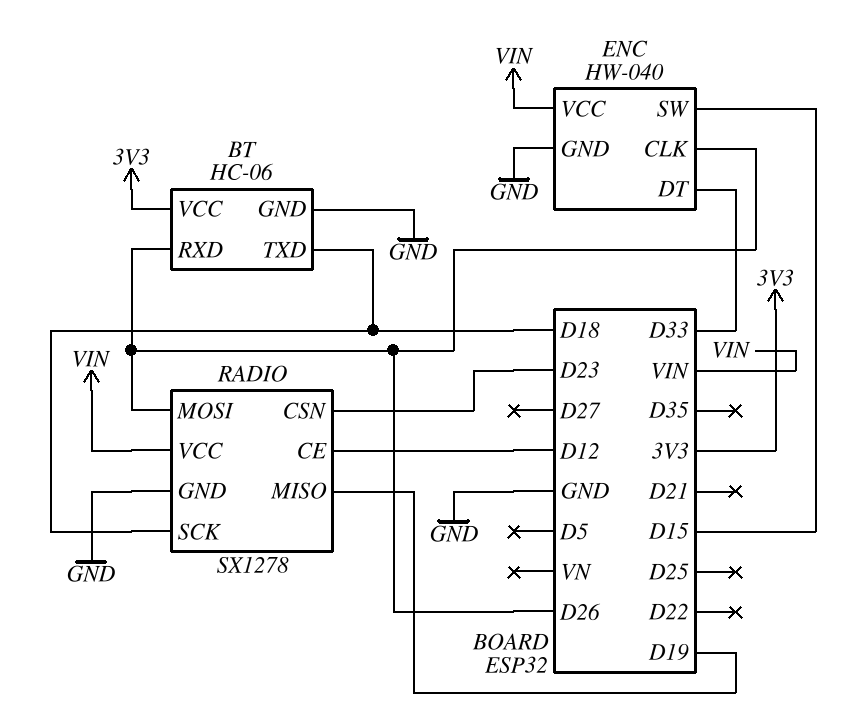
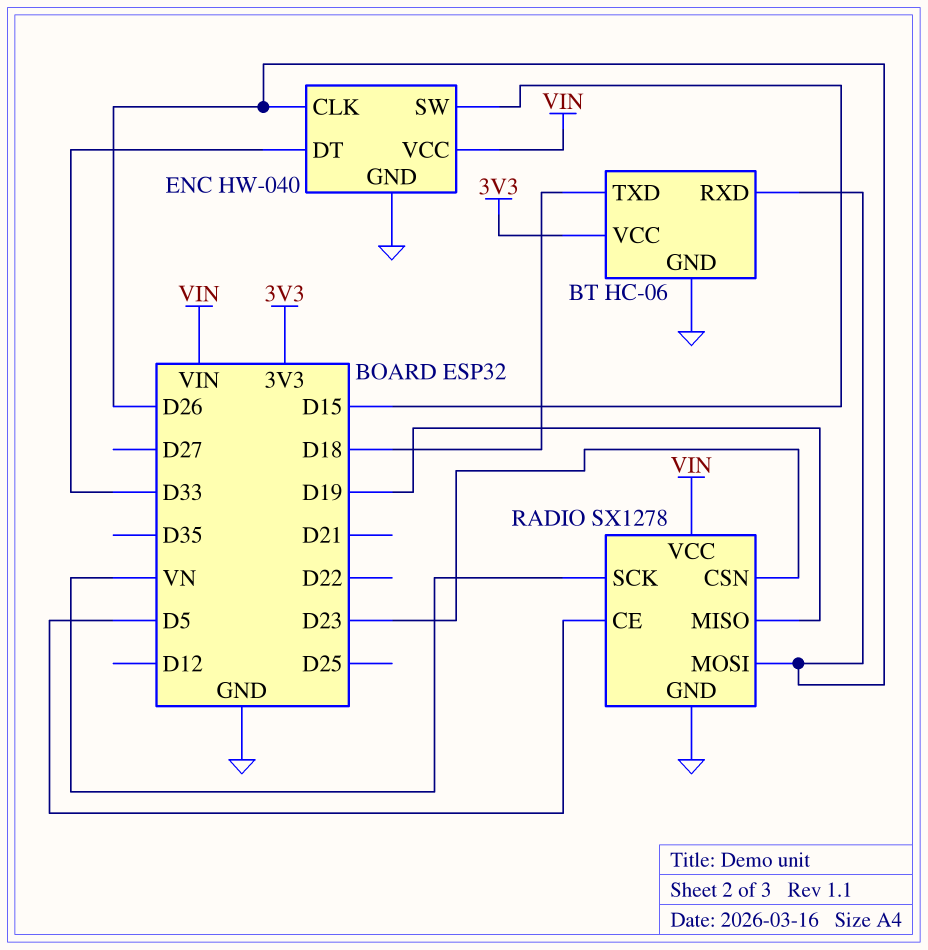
RADIO pin CE: D12 -> D5
RADIO pin SCK: D18 -> VN

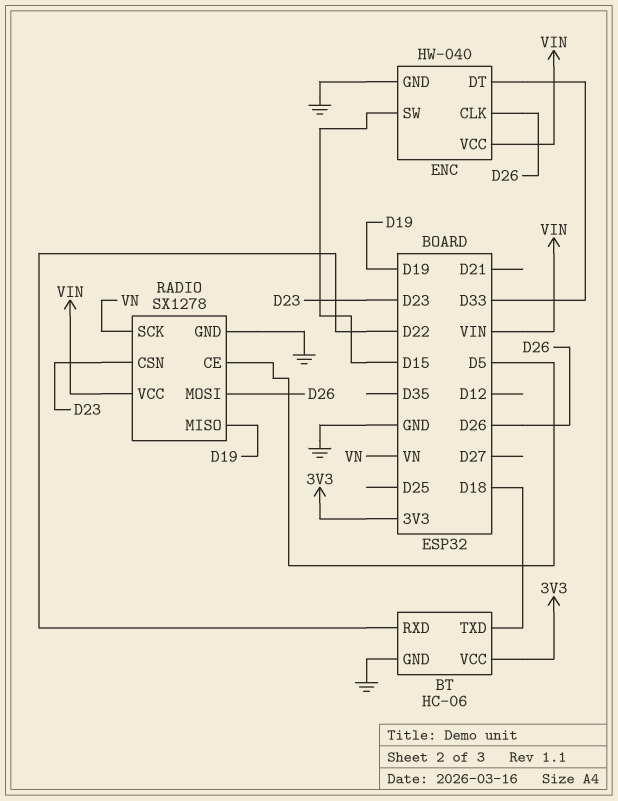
BT pin RXD: D26 -> D22

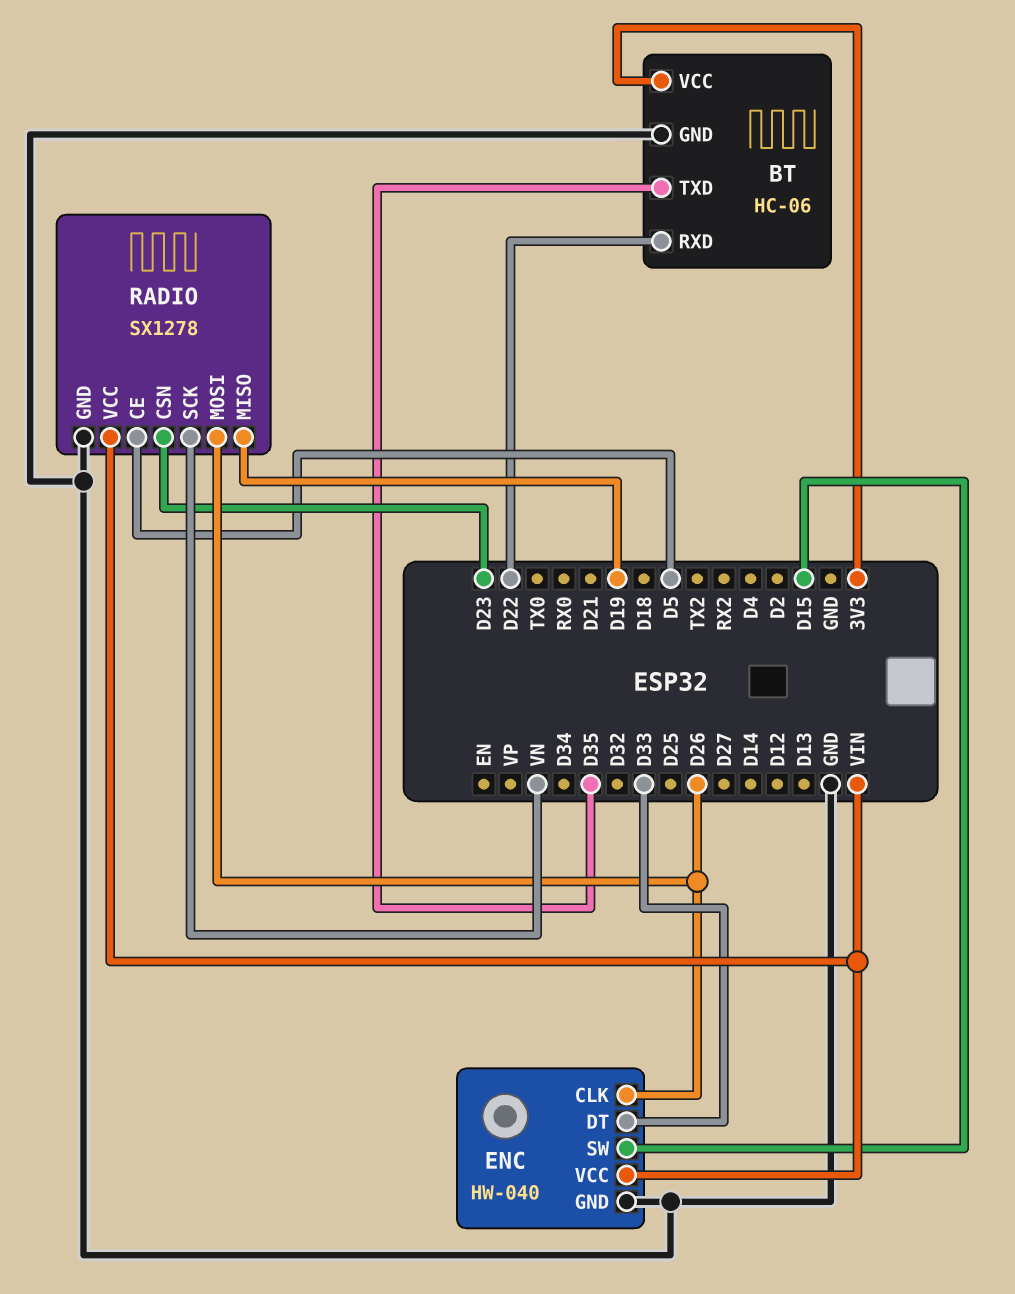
BT pin TXD: D18 -> D35

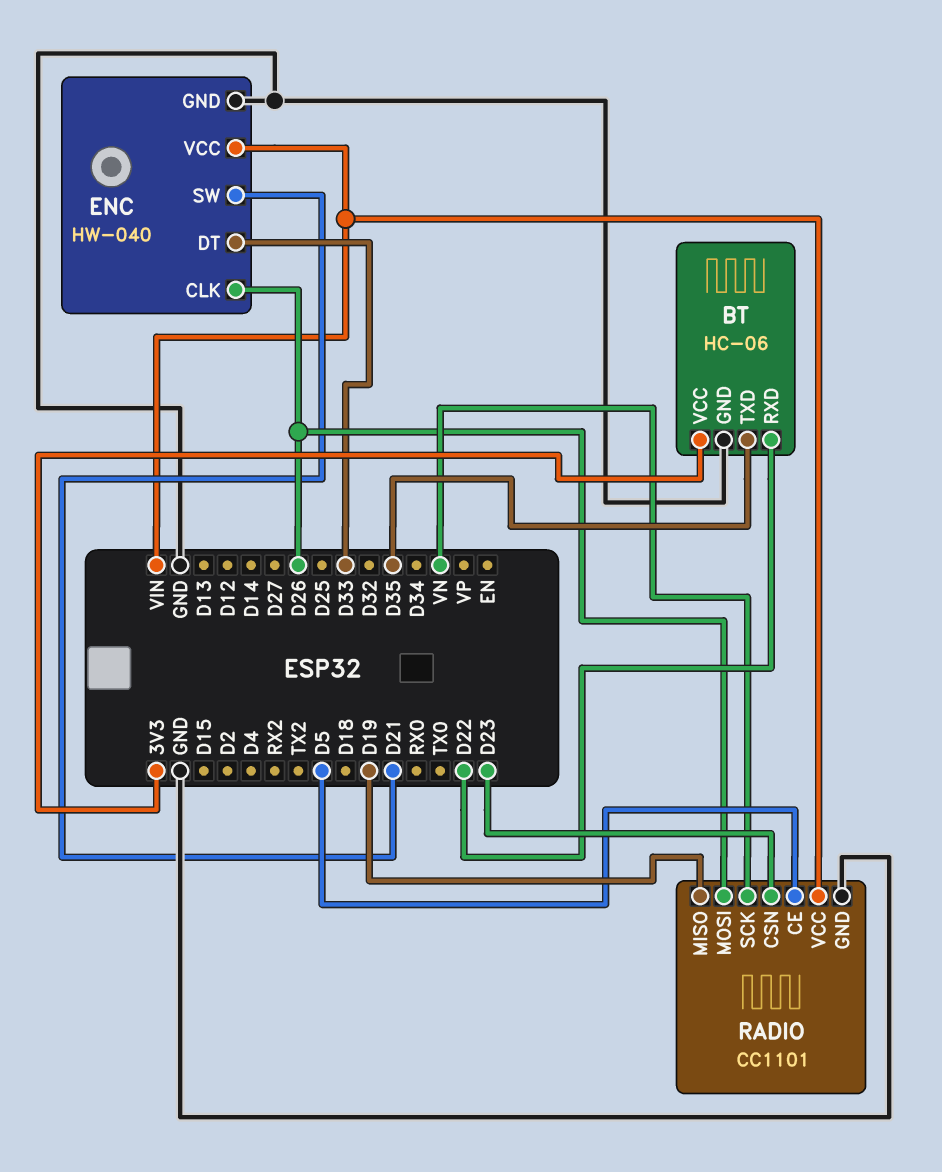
ENC pin SW: D15 -> D21
RADIO: SX1278 -> CC1101

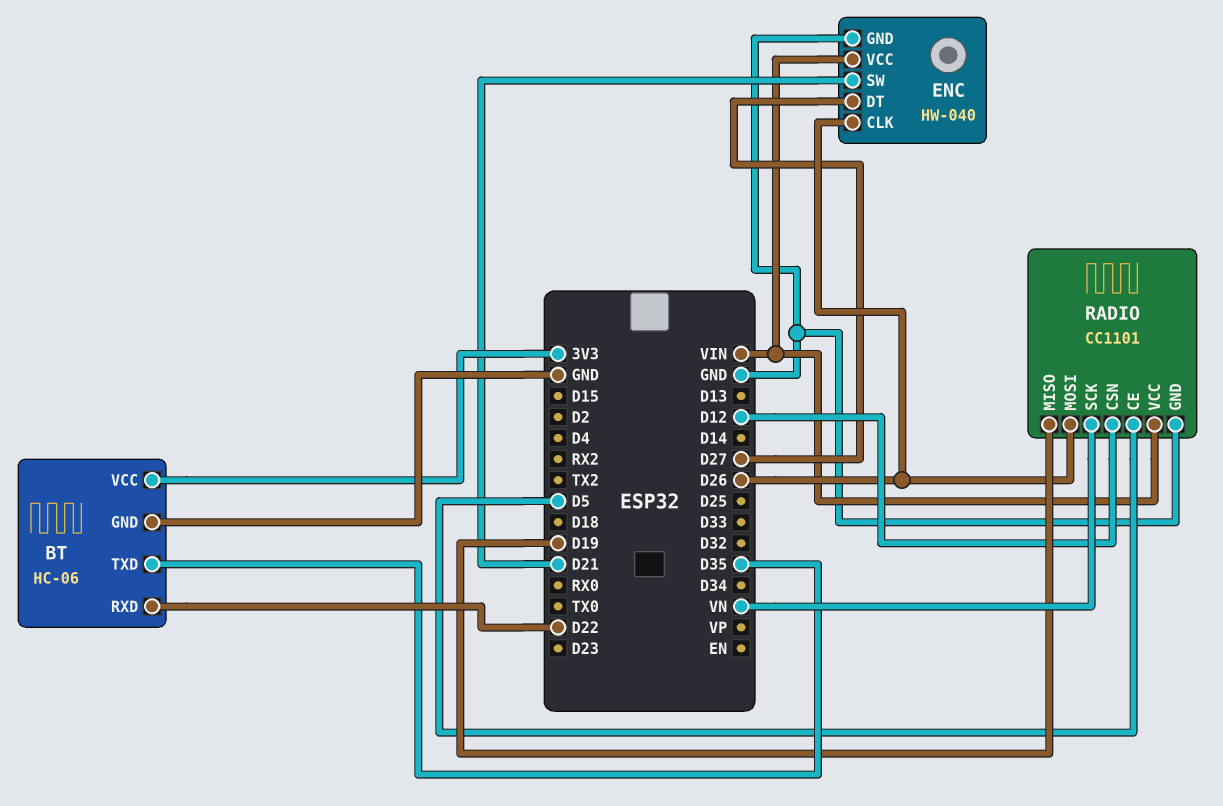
ENC pin DT: D33 -> D27
RADIO pin CSN: D23 -> D12

